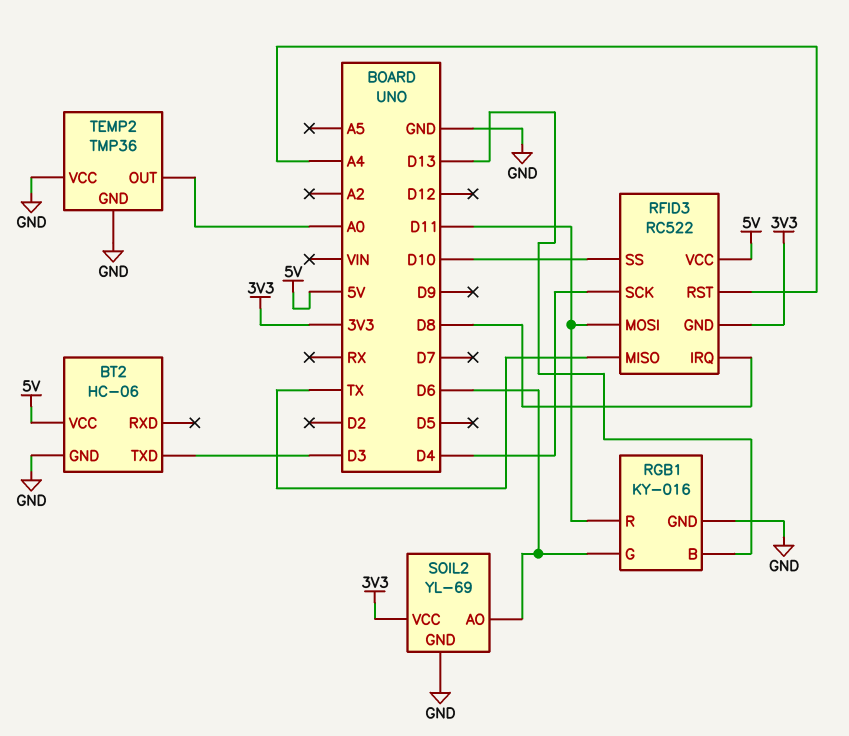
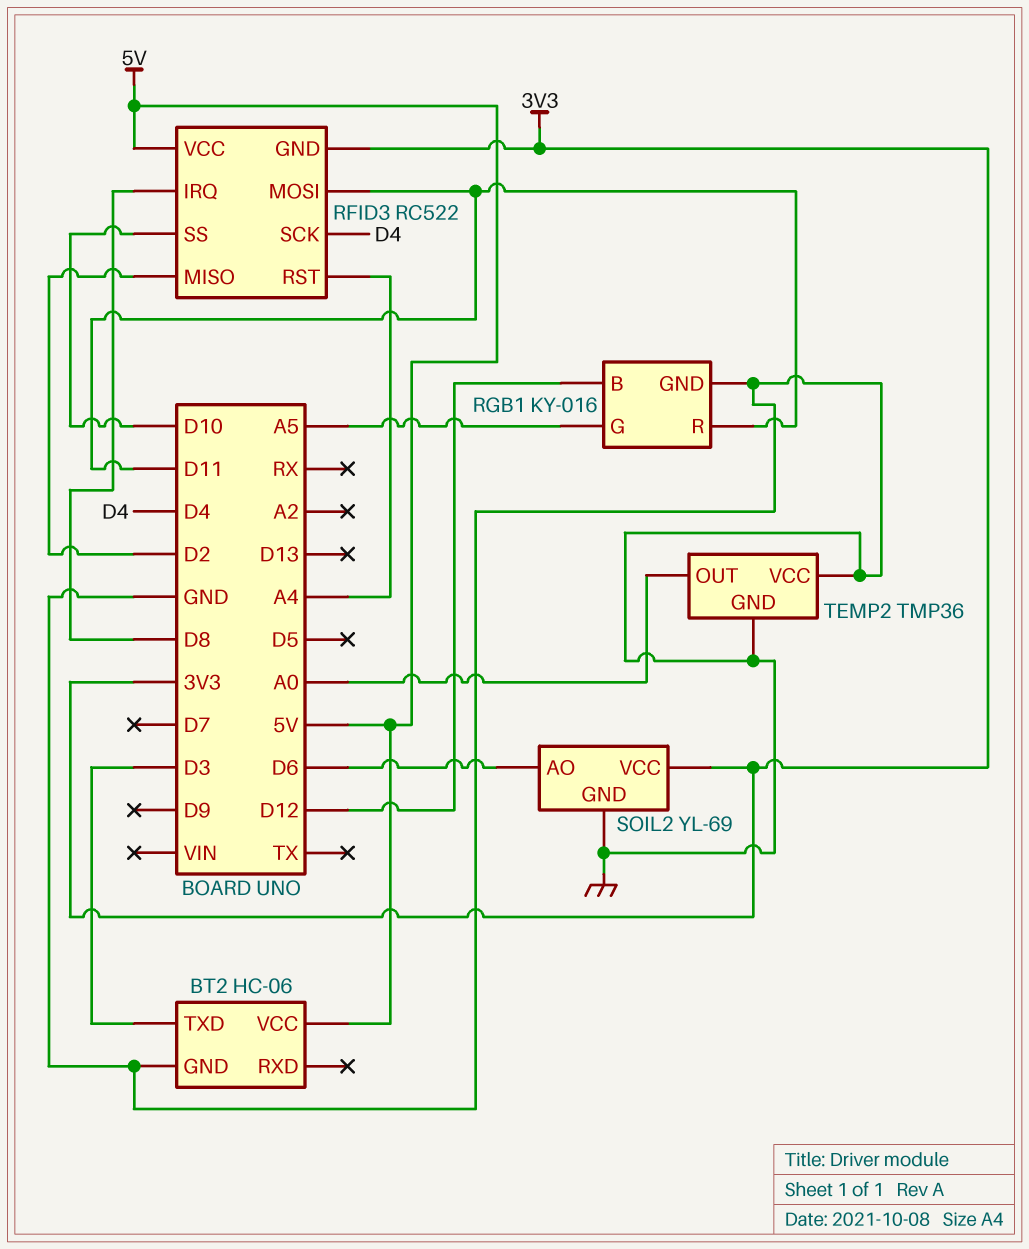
RFID3 pin MISO: TX -> D2
RGB1 pin B: D13 -> D12
RGB1 pin G: D6 -> A5

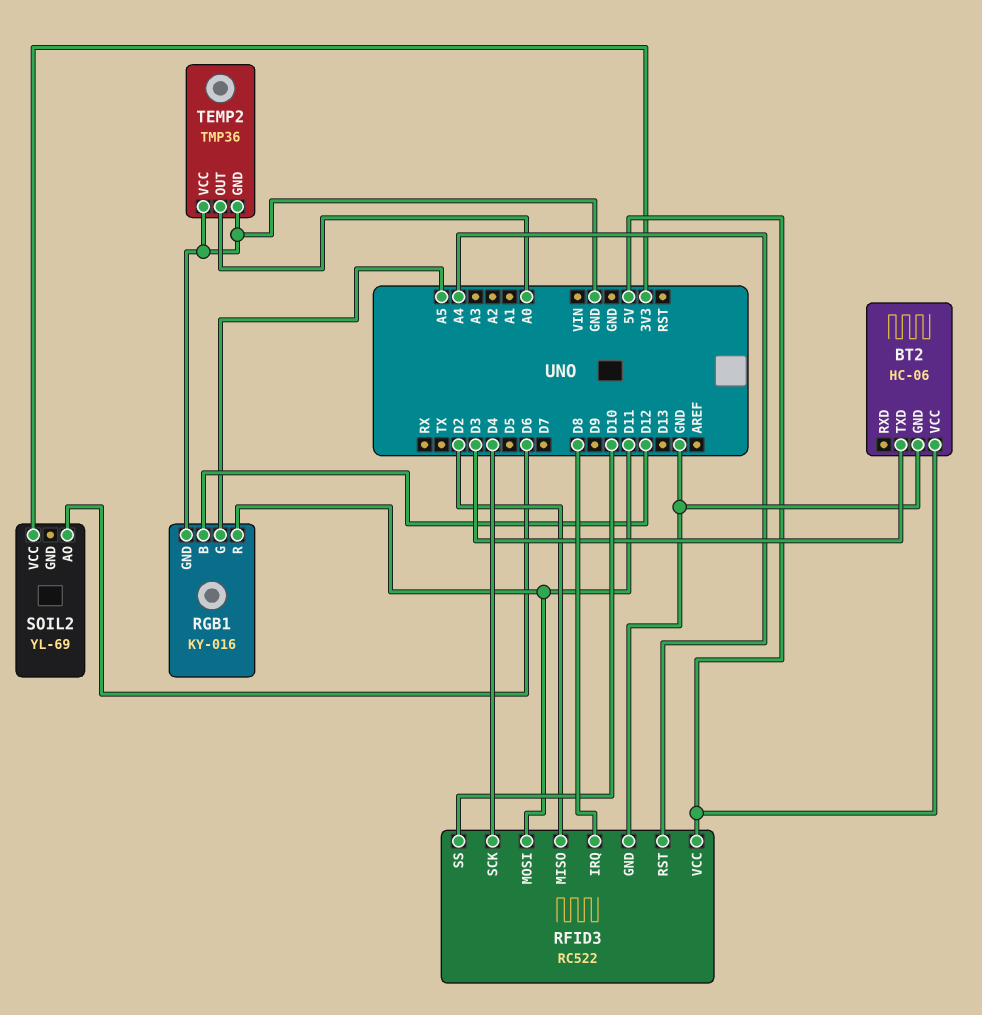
RFID3 pin GND: 3V3 -> GND
SOIL2 pin GND: GND -> none

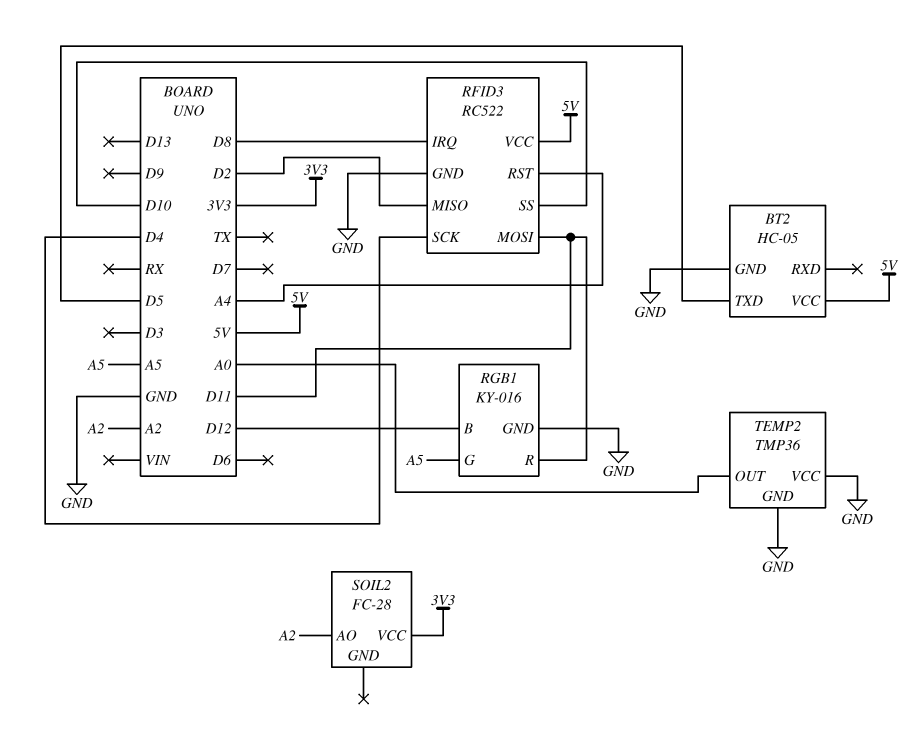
BT2: HC-06 -> HC-05
BT2 pin TXD: D3 -> D5
SOIL2: YL-69 -> FC-28
SOIL2 pin AO: D6 -> A2

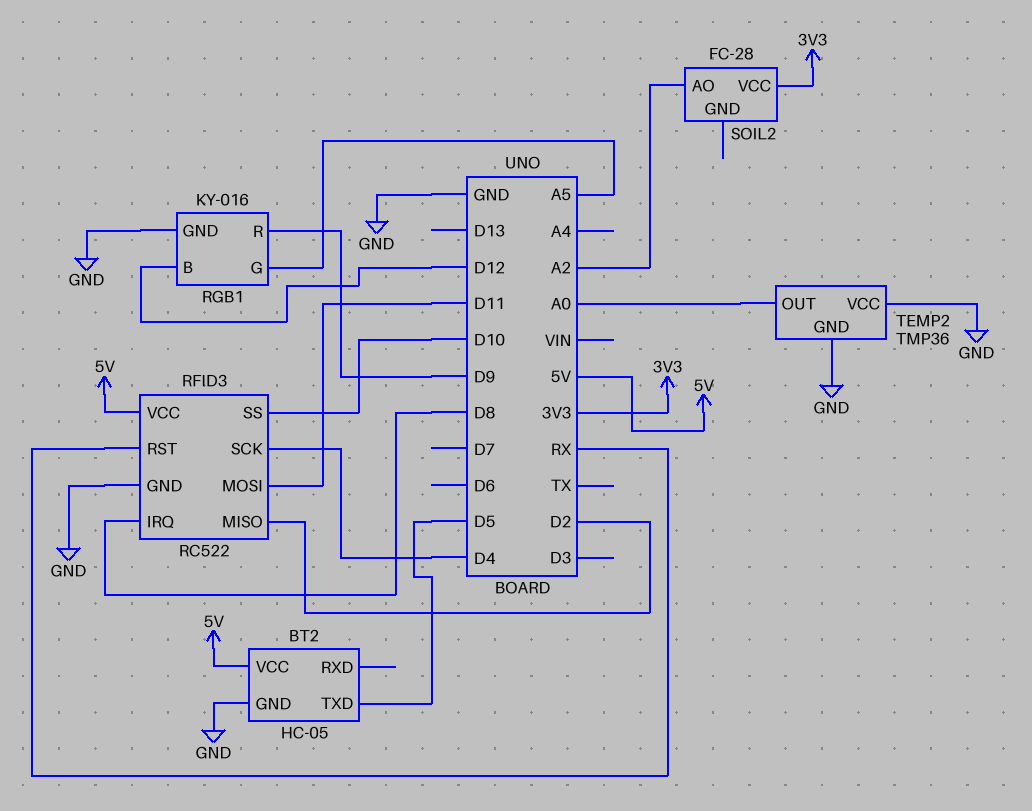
RFID3 pin RST: A4 -> RX
RGB1 pin R: D11 -> D9

